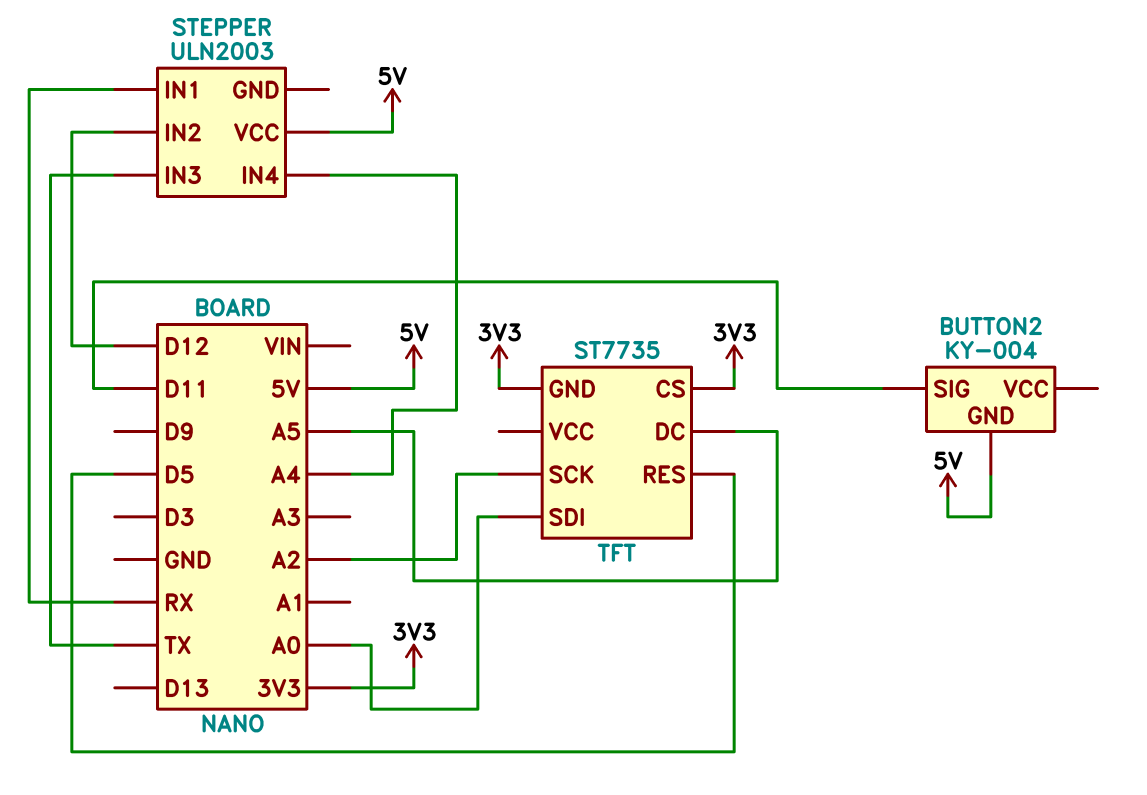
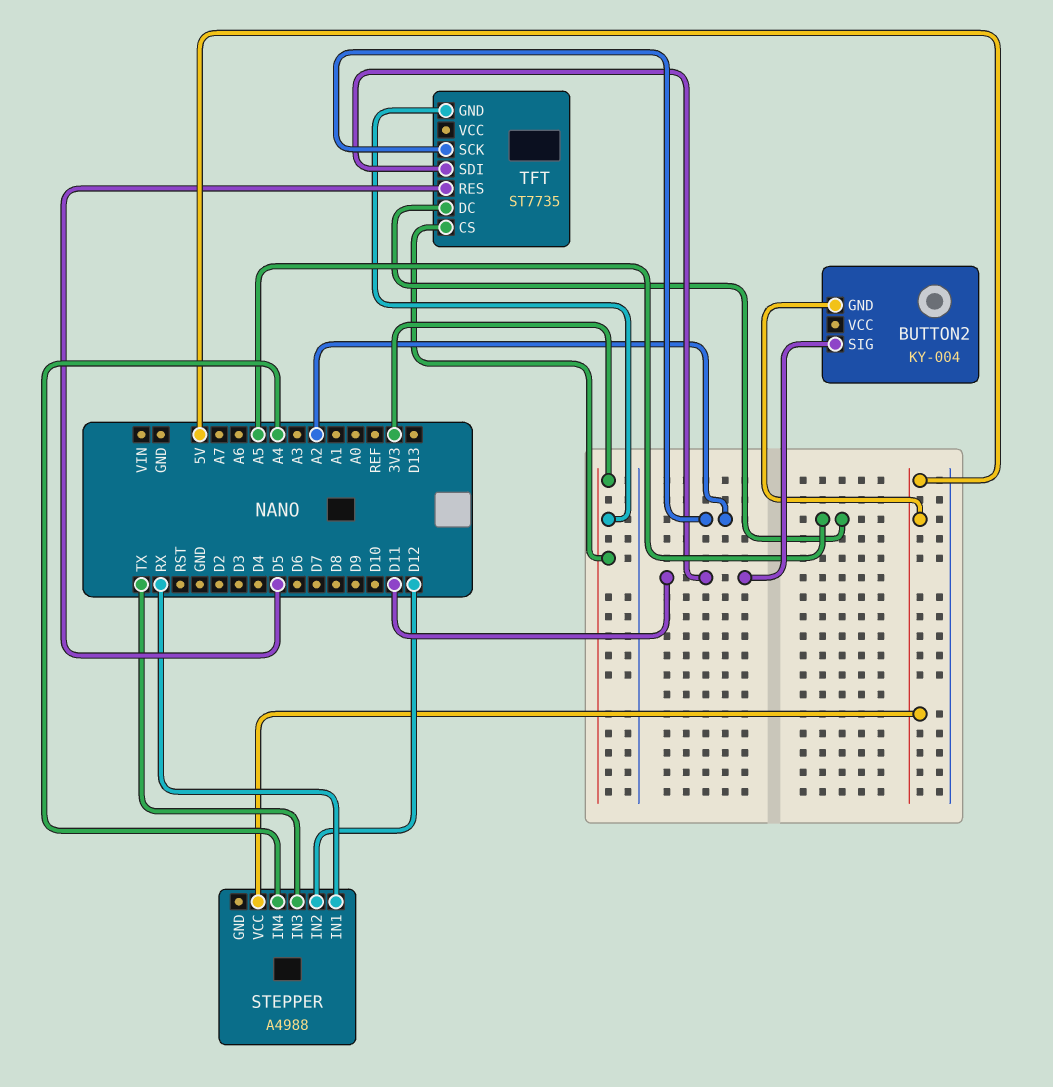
STEPPER: ULN2003 -> A4988
TFT pin SDI: A0 -> D11

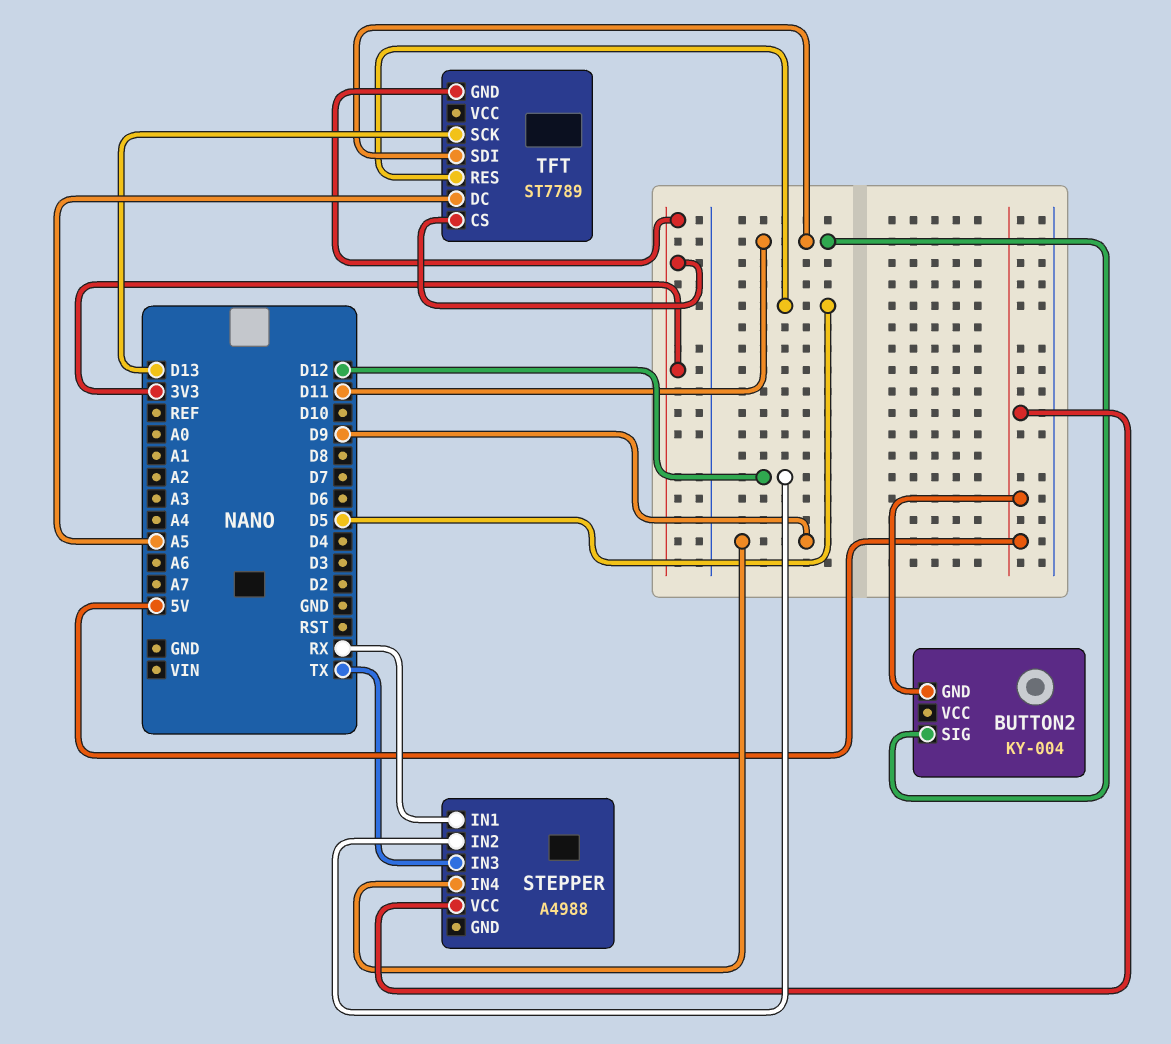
STEPPER pin IN4: A4 -> D9
TFT: ST7735 -> ST7789
TFT pin SCK: A2 -> D13

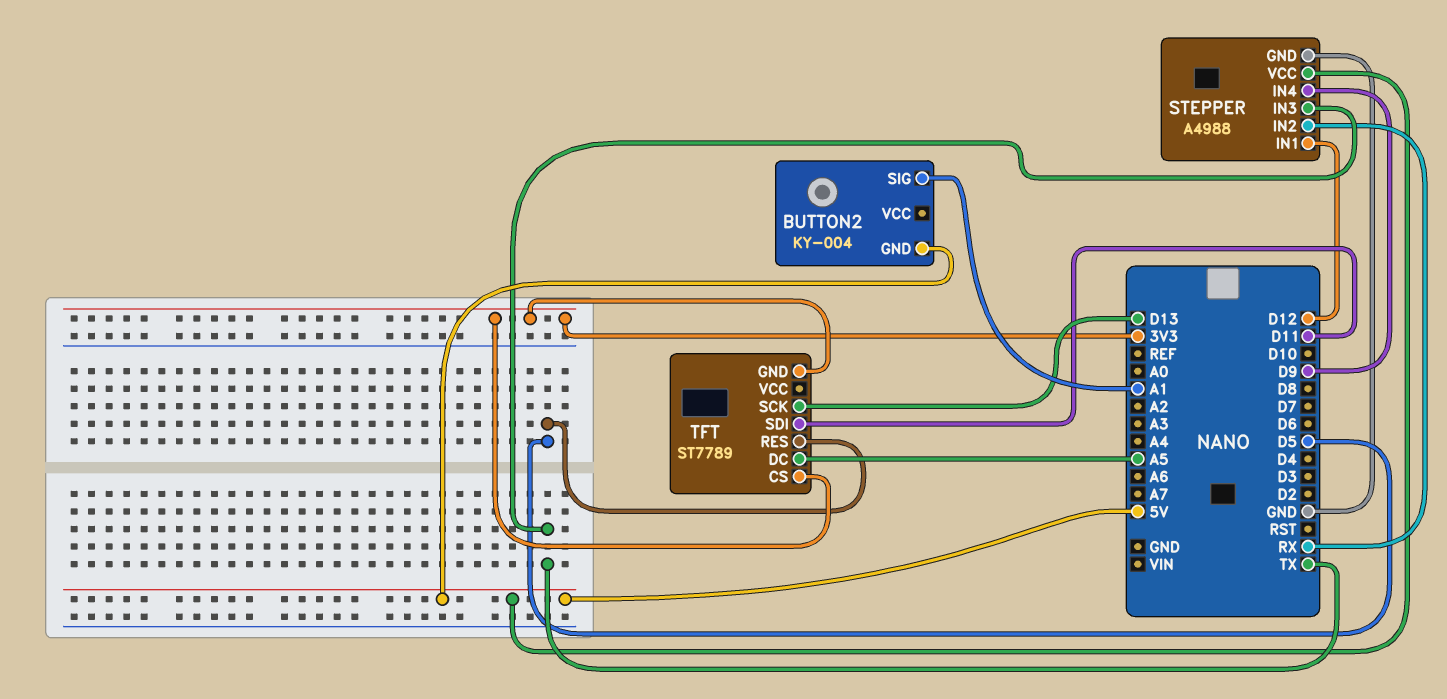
BUTTON2 pin SIG: D11 -> A1
STEPPER pin GND: none -> GND
STEPPER pin IN1: RX -> D12
STEPPER pin IN2: D12 -> RX

